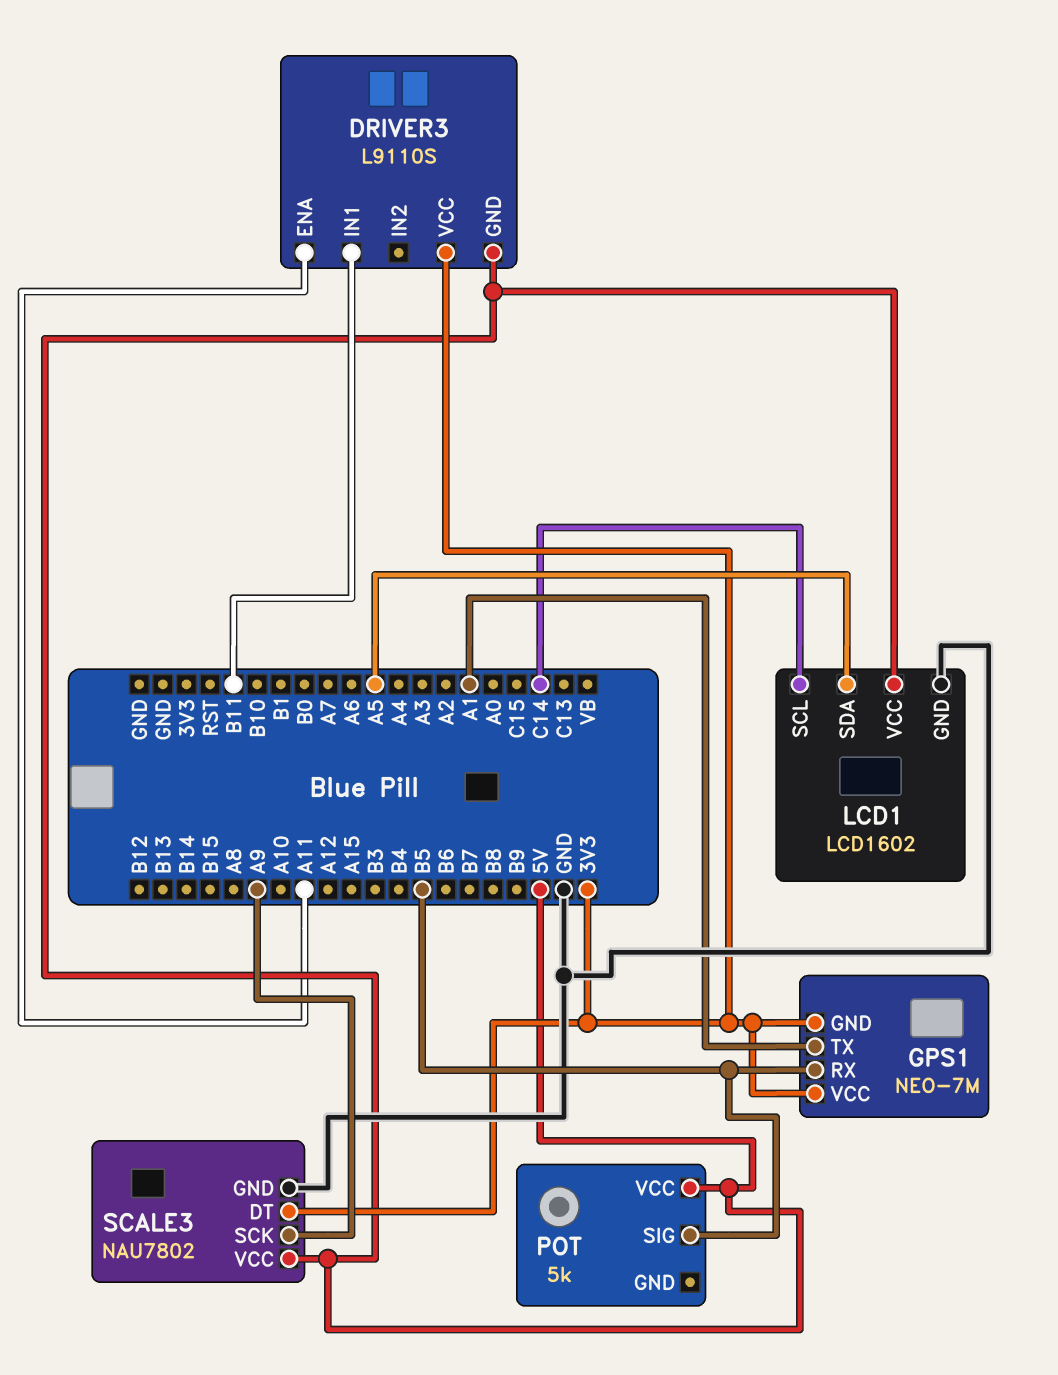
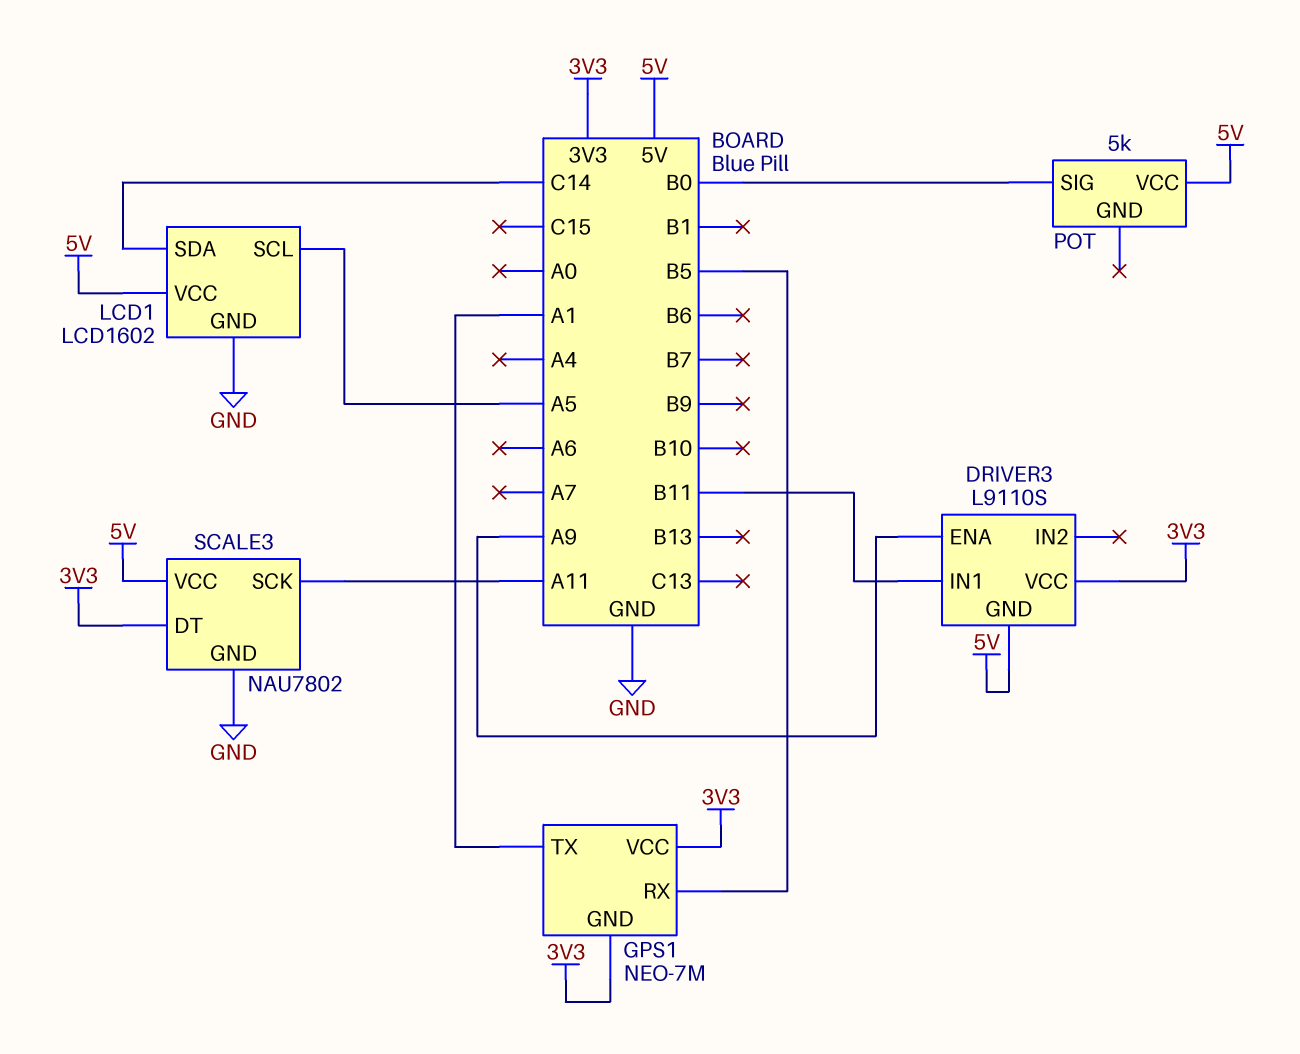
DRIVER3 pin ENA: A11 -> A9
LCD1 pin SCL: C14 -> A5
LCD1 pin SDA: A5 -> C14
POT pin SIG: B5 -> B0
SCALE3 pin SCK: A9 -> A11

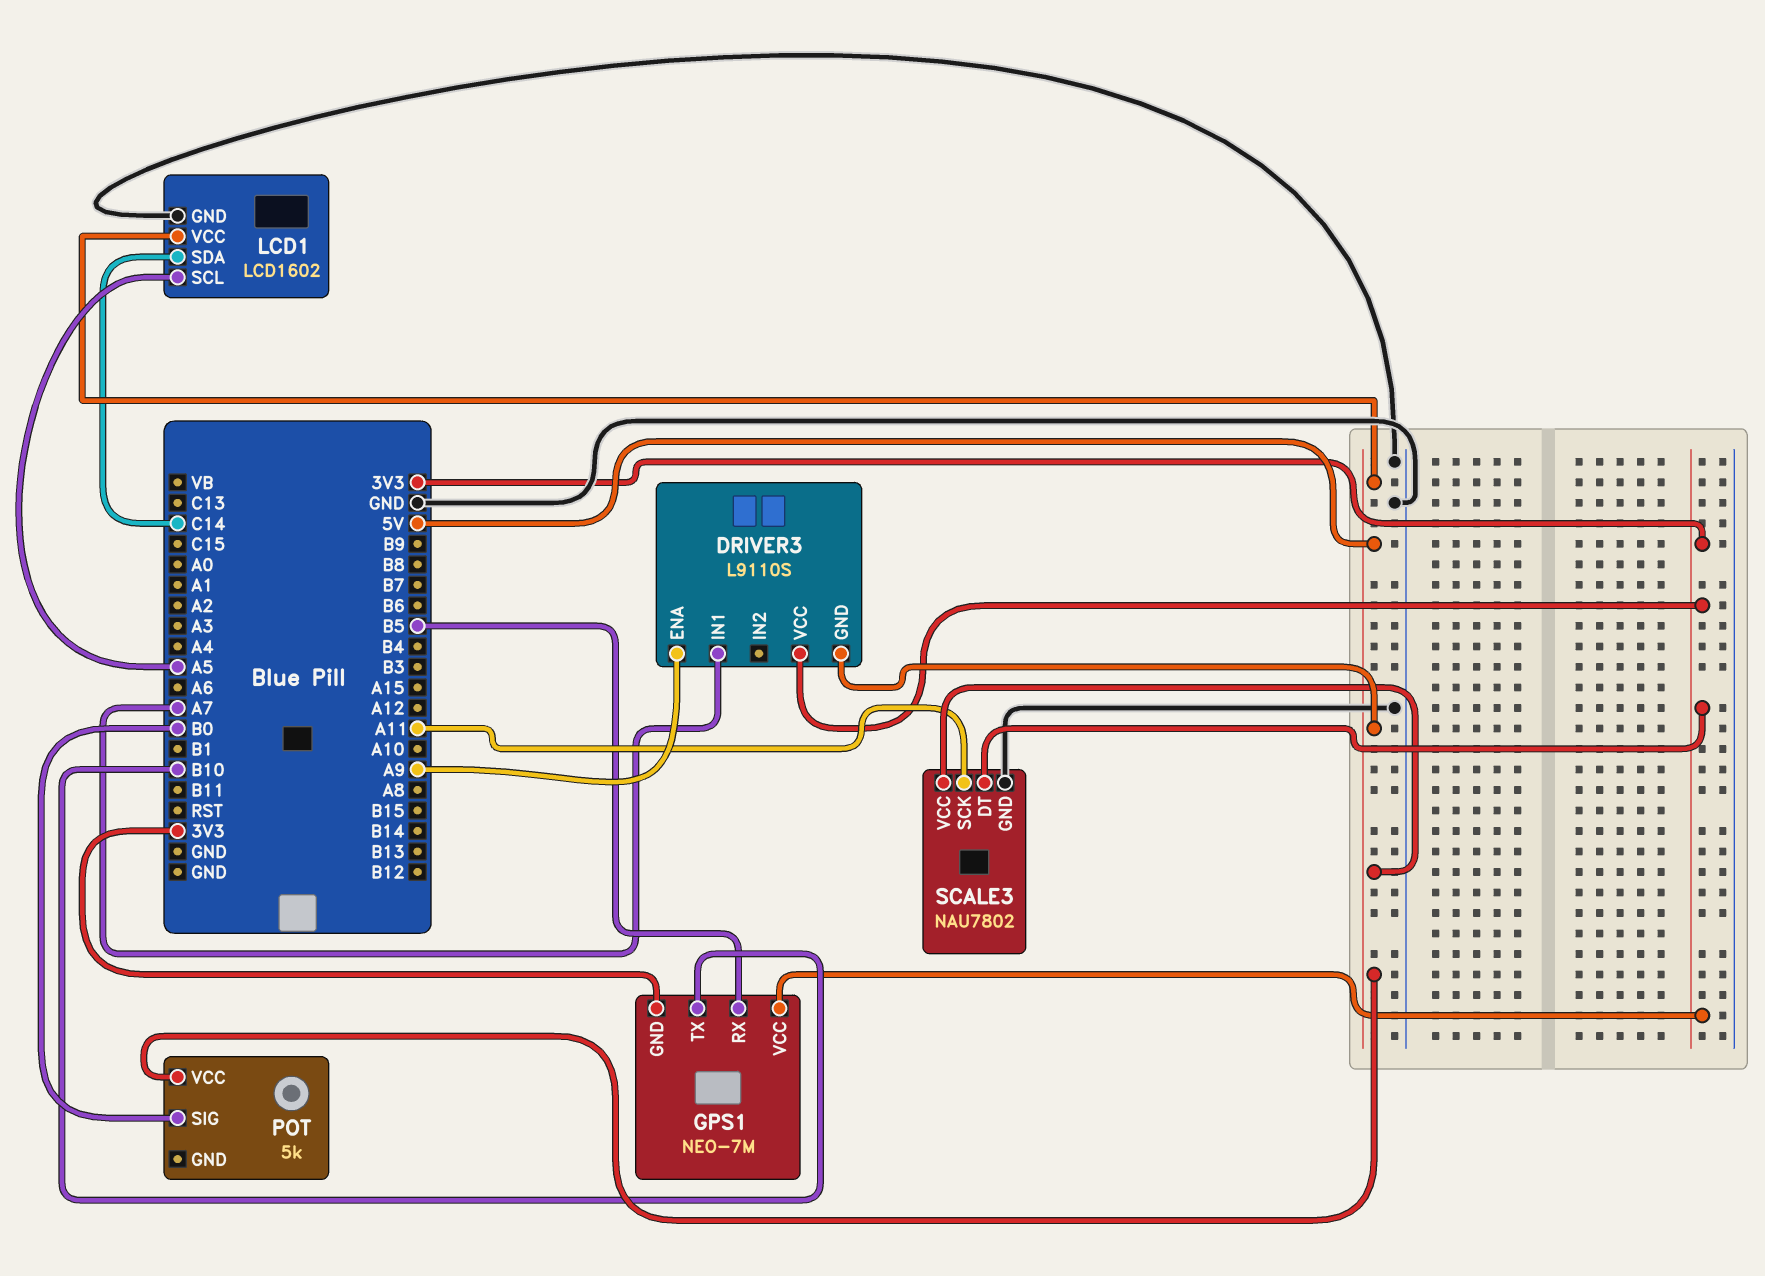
DRIVER3 pin IN1: B11 -> A7
GPS1 pin TX: A1 -> B10

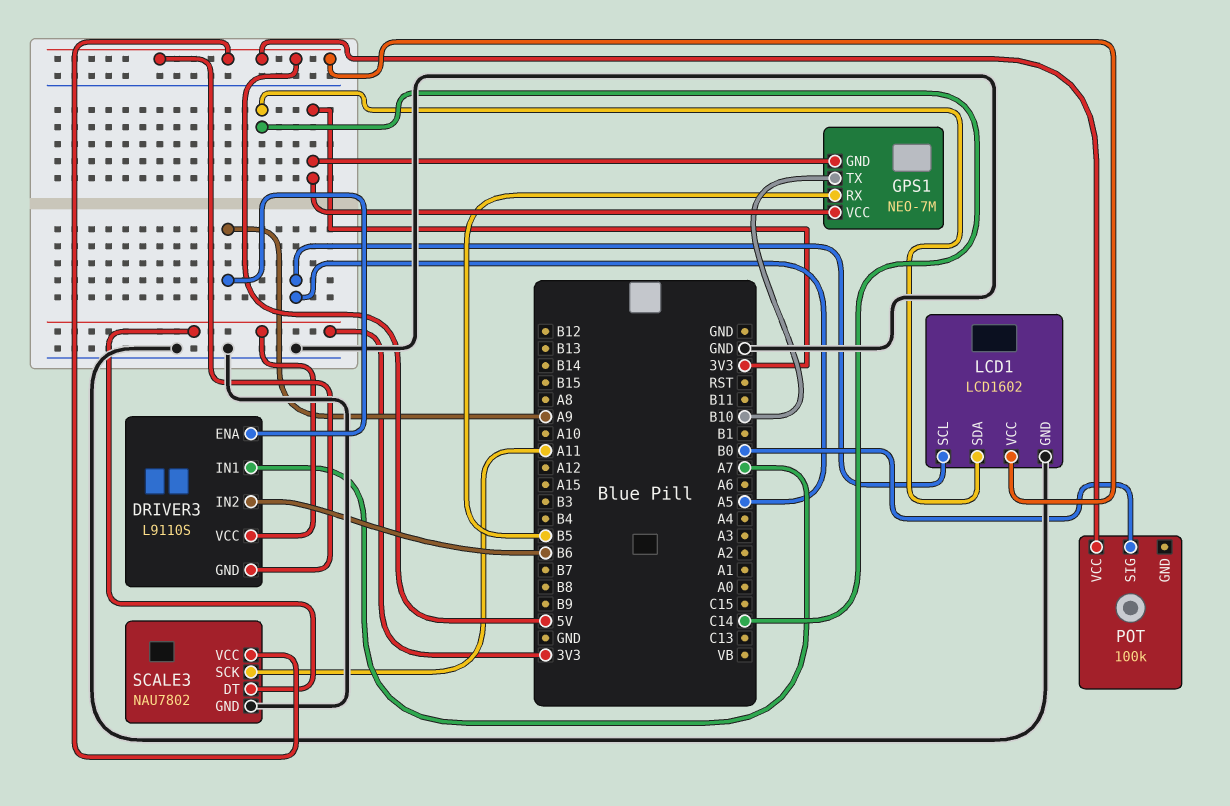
DRIVER3 pin IN2: none -> B6
POT: 5k -> 100k

